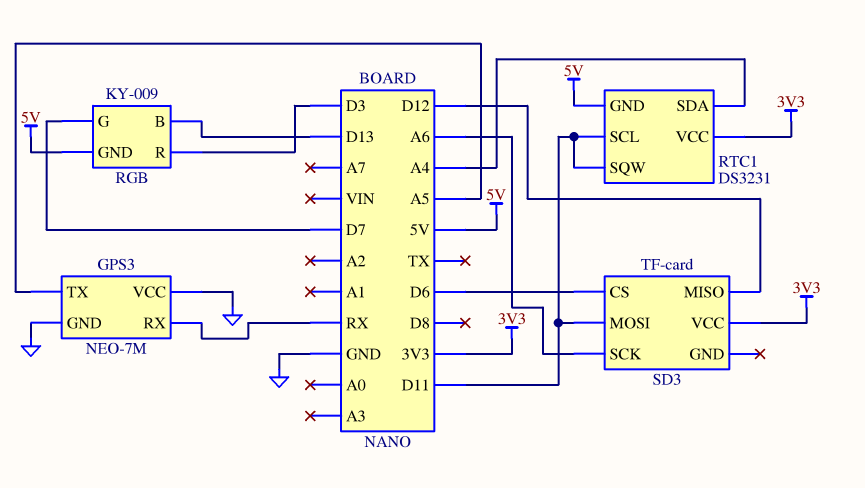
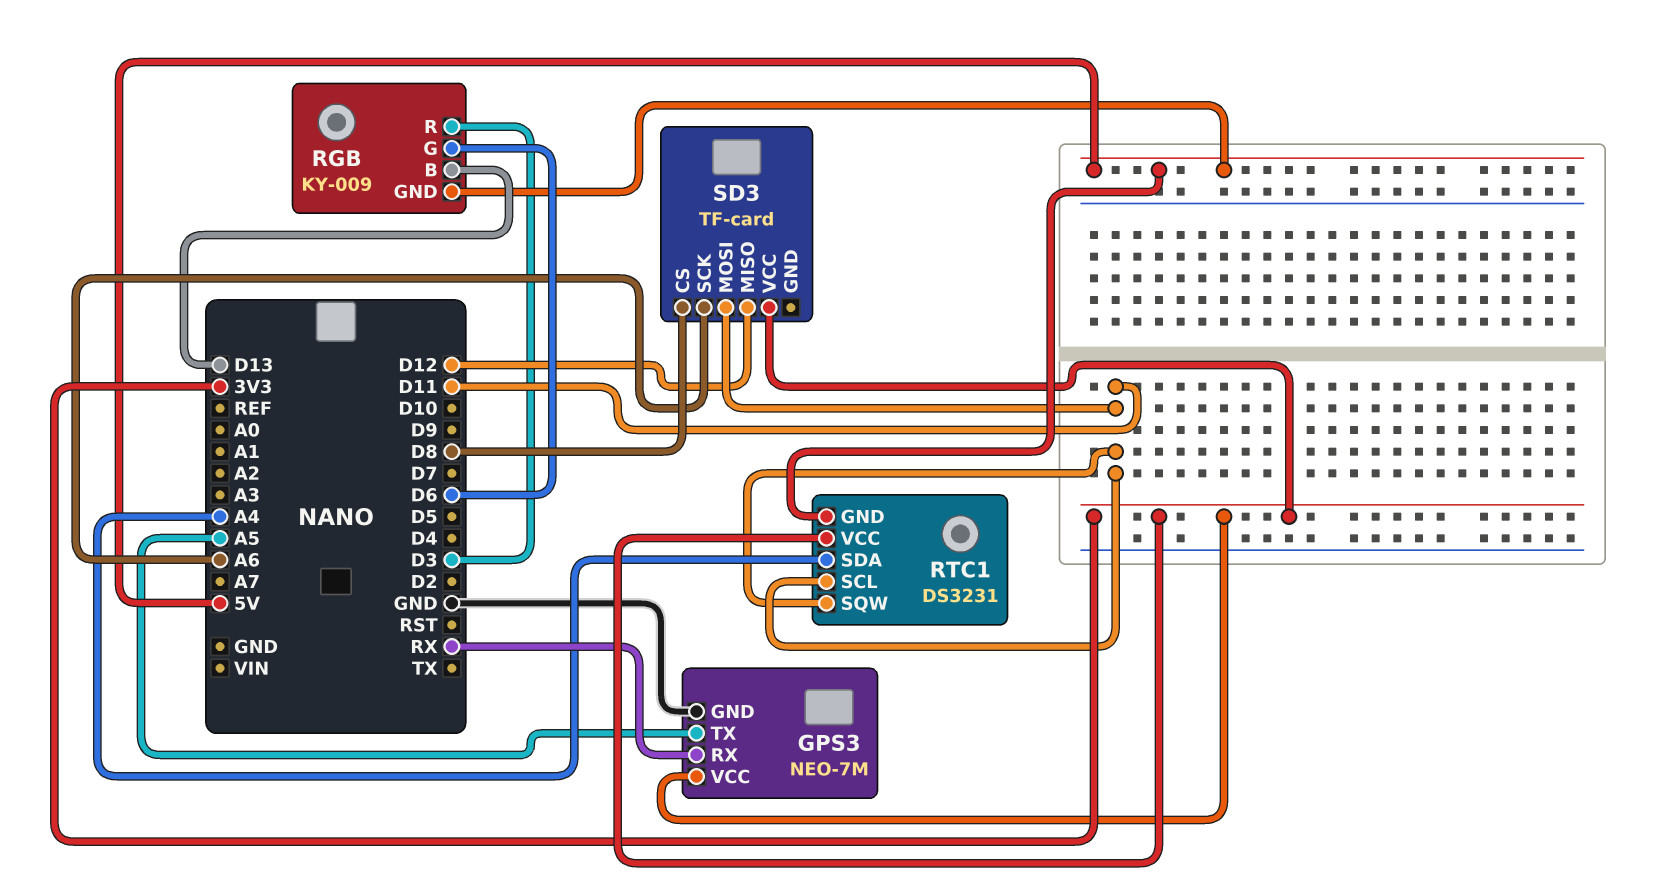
GPS3 pin VCC: GND -> 3V3
RGB pin G: D7 -> D6
SD3 pin CS: D6 -> D8

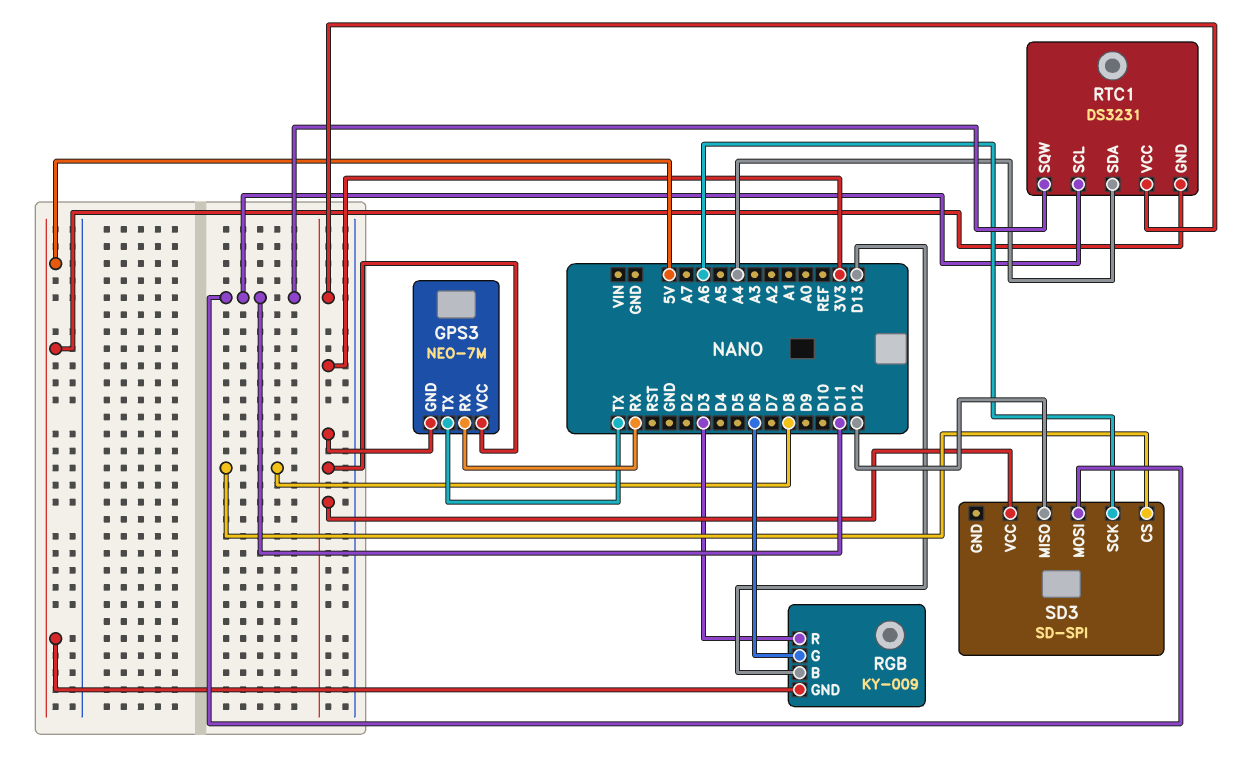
GPS3 pin GND: GND -> 3V3
GPS3 pin TX: A5 -> TX
SD3: TF-card -> SD-SPI

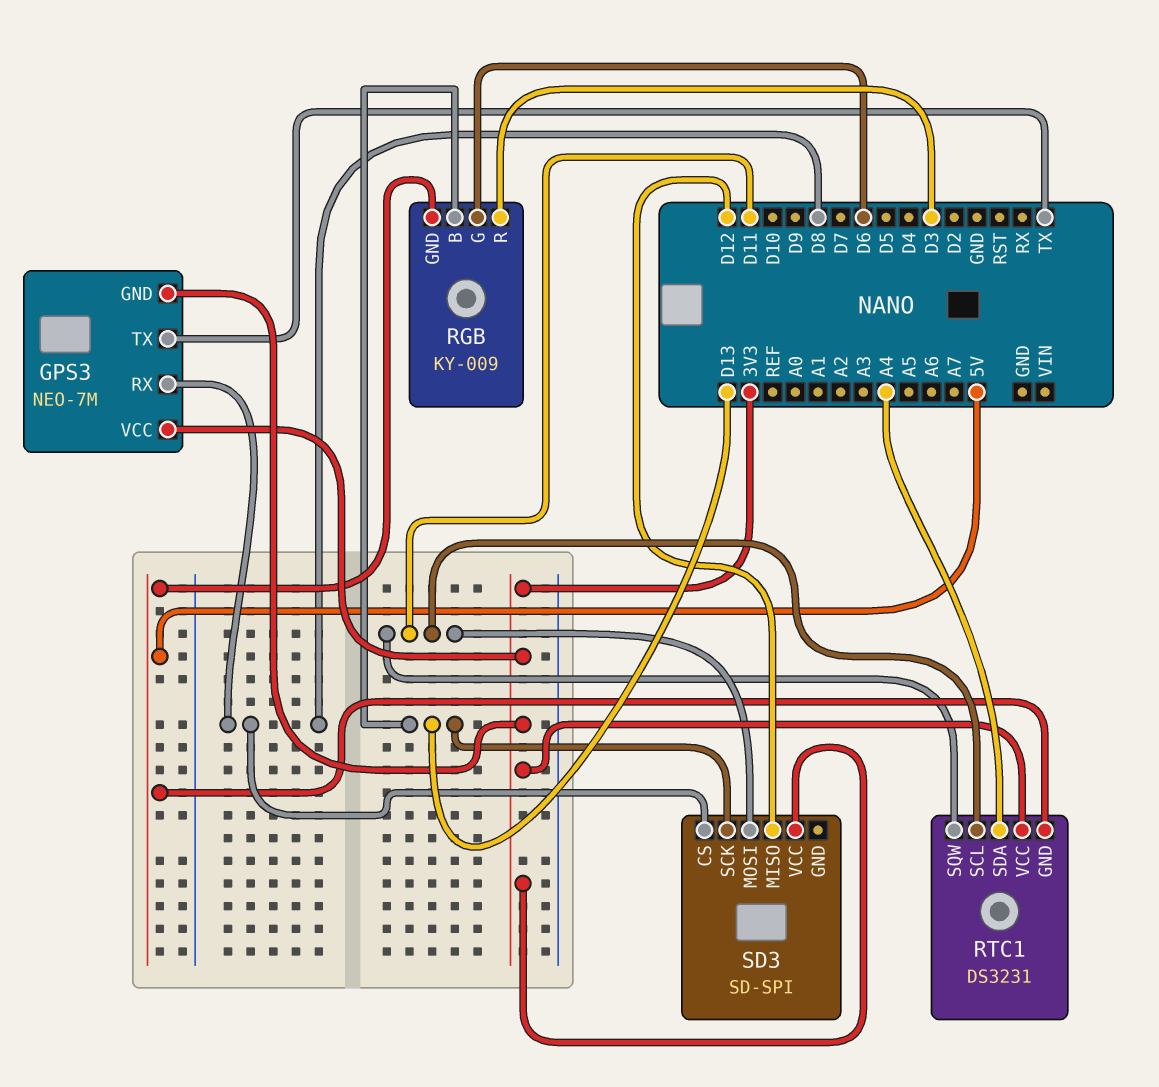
GPS3 pin RX: RX -> D8
SD3 pin SCK: A6 -> D13

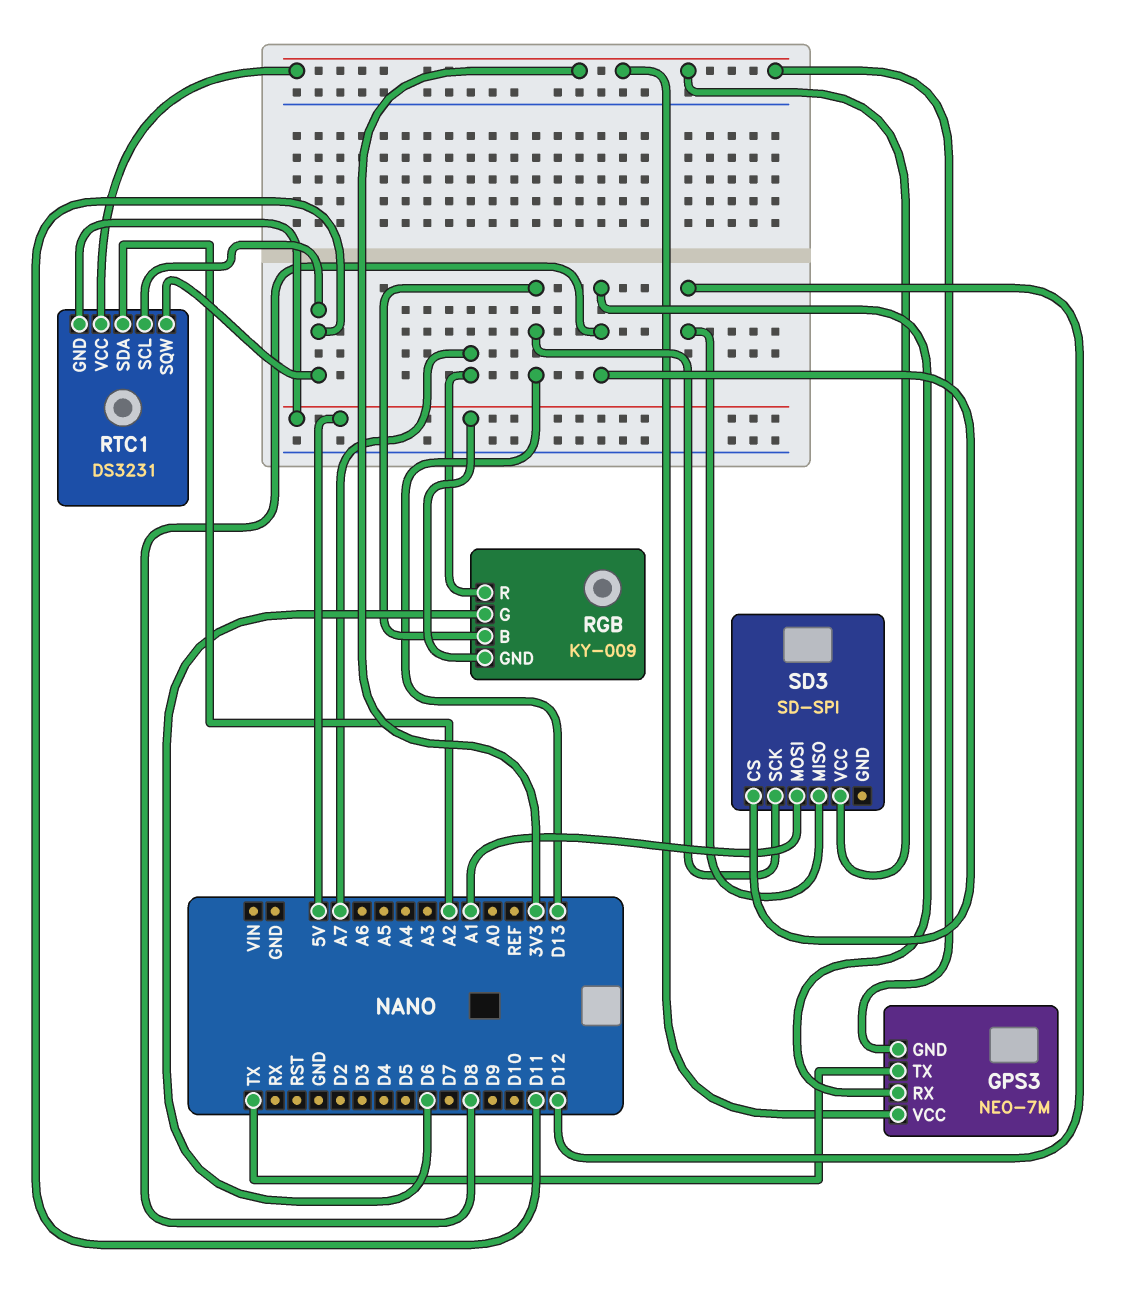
RGB pin R: D3 -> A7
RTC1 pin SDA: A4 -> A2
SD3 pin MOSI: D11 -> A1

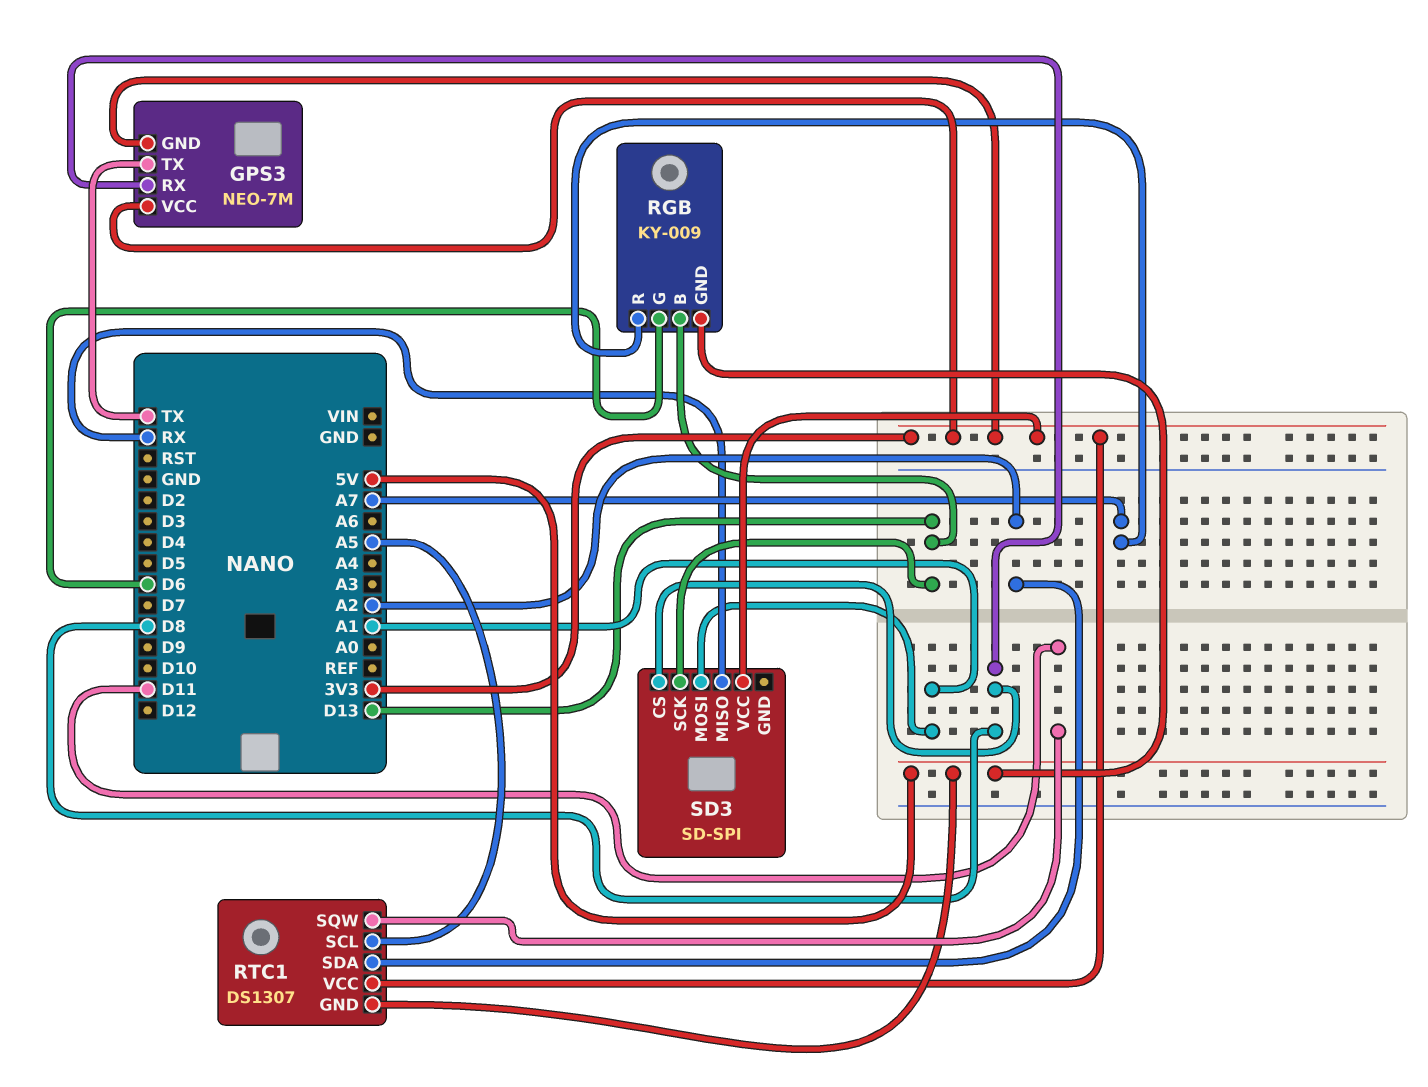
RTC1: DS3231 -> DS1307
RTC1 pin SCL: D11 -> A5
SD3 pin MISO: D12 -> RX

